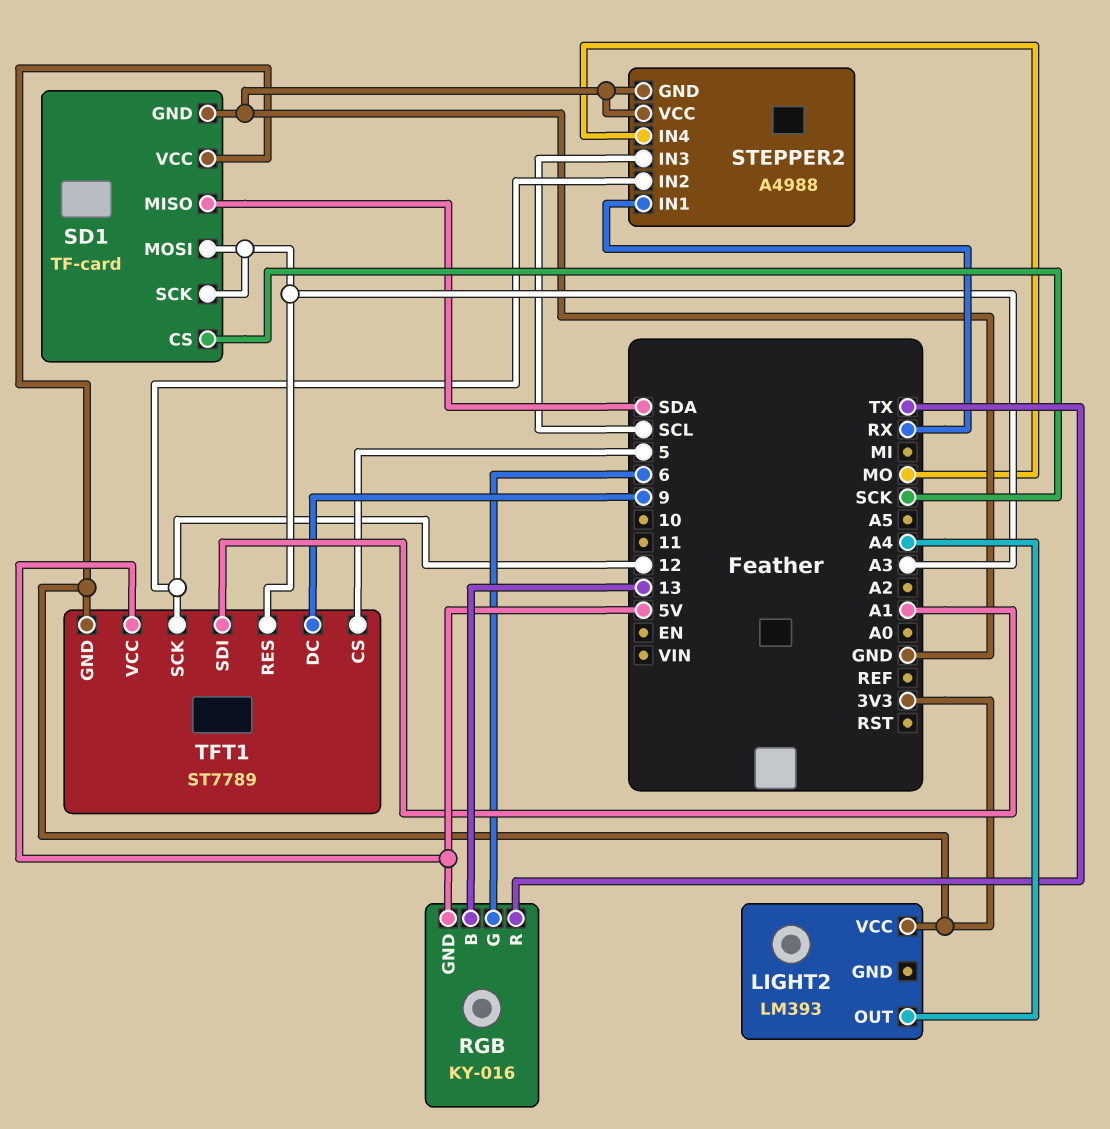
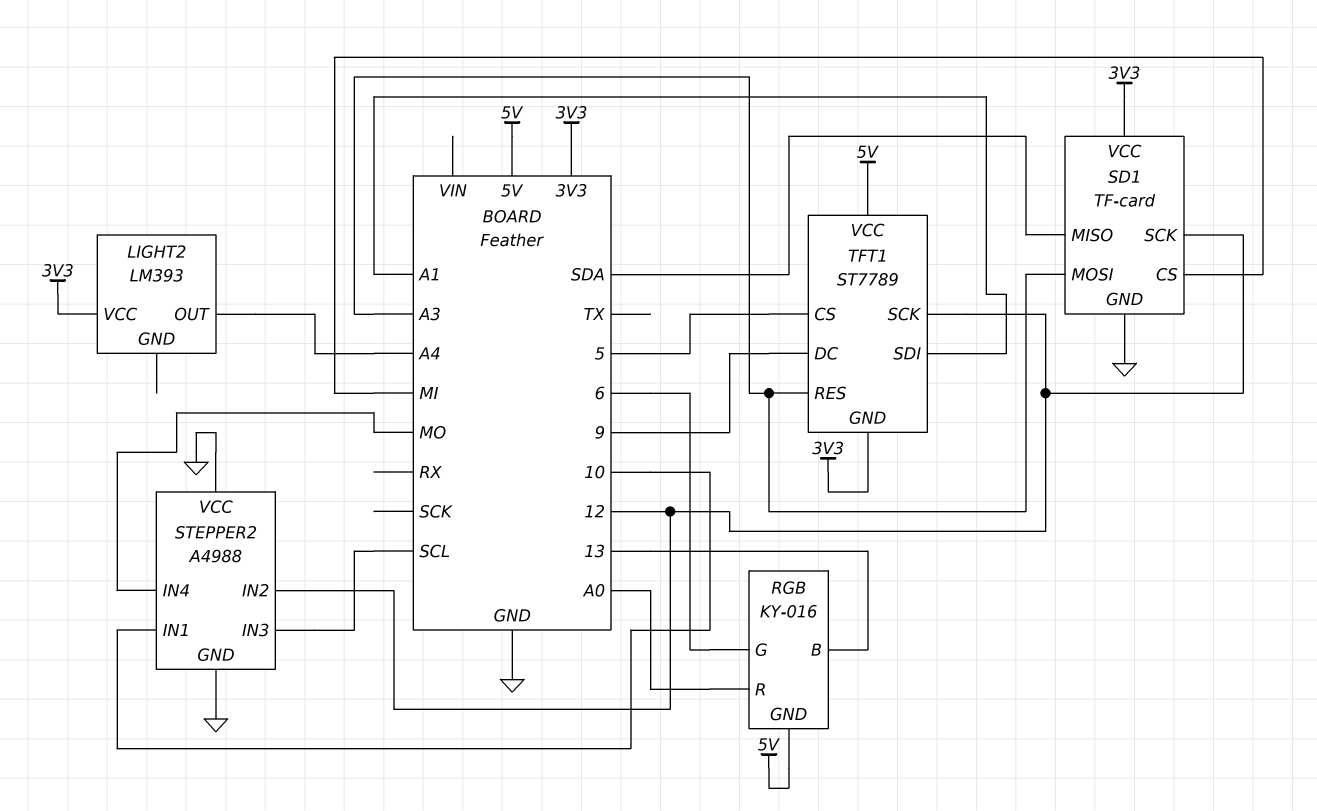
RGB pin R: TX -> A0
SD1 pin CS: SCK -> MI
SD1 pin SCK: A3 -> 12
STEPPER2 pin IN1: RX -> 10

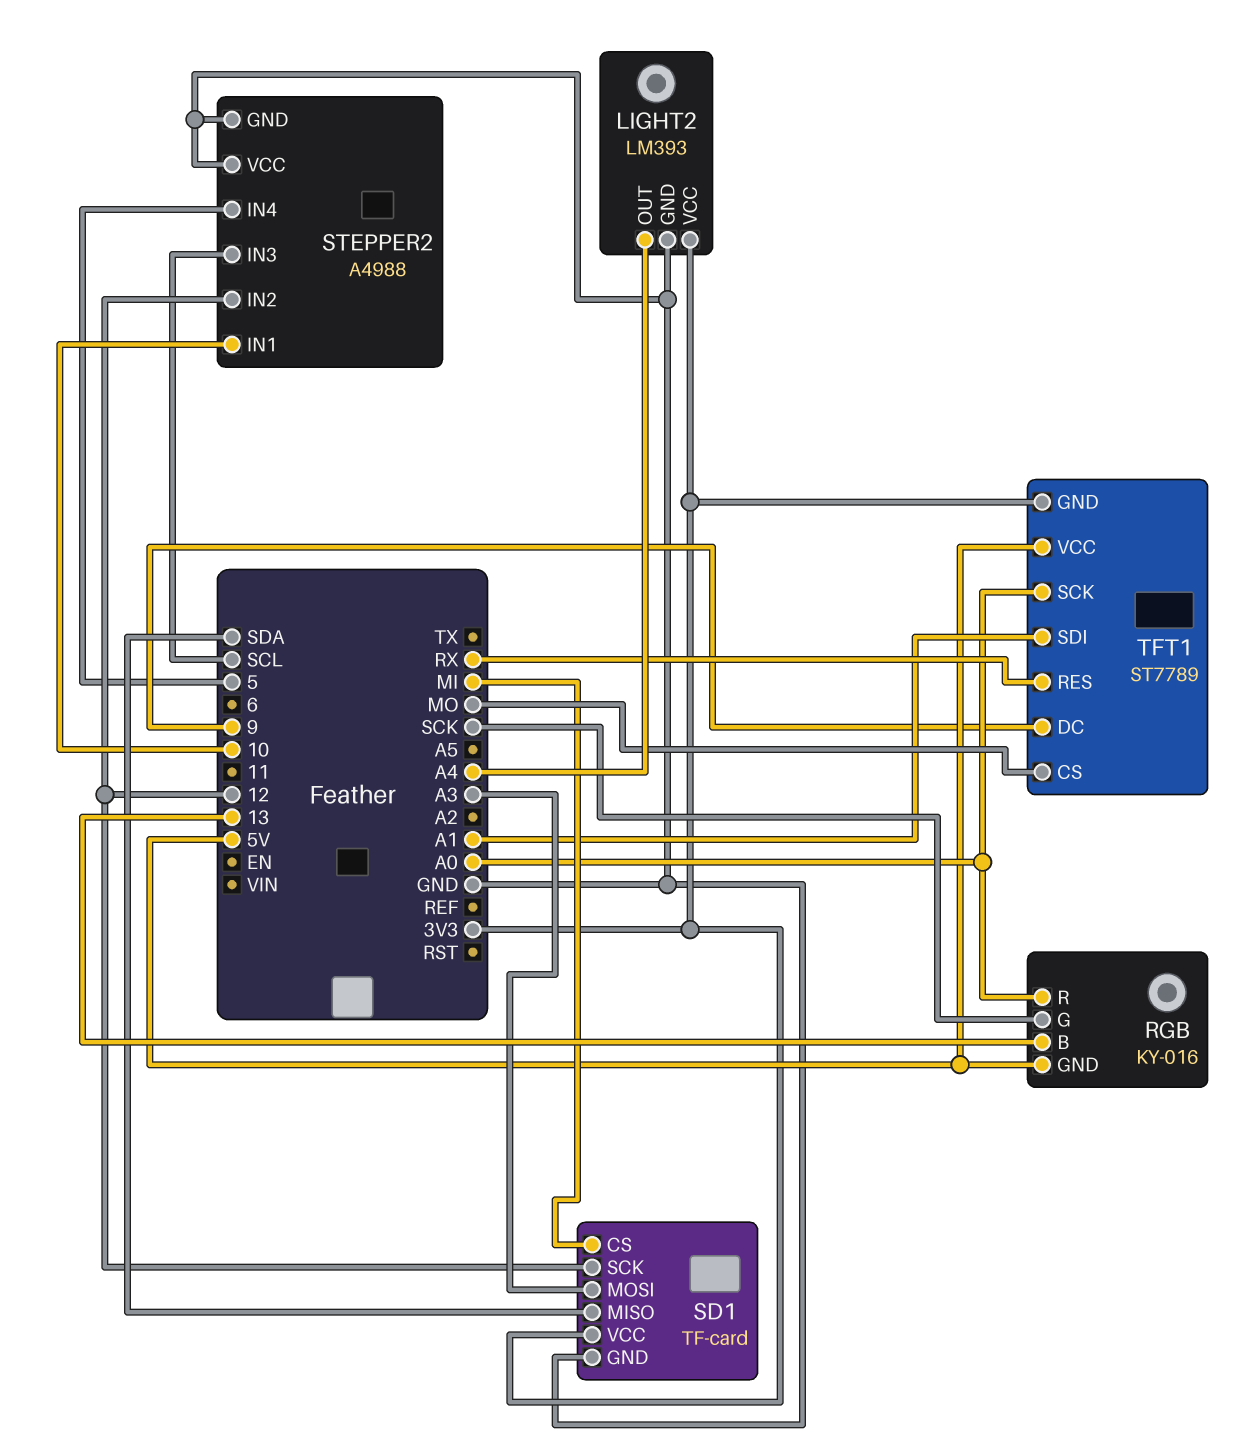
LIGHT2 pin GND: none -> GND
RGB pin G: 6 -> SCK
STEPPER2 pin IN4: MO -> 5
TFT1 pin CS: 5 -> MO
TFT1 pin RES: A3 -> RX
TFT1 pin SCK: 12 -> A0

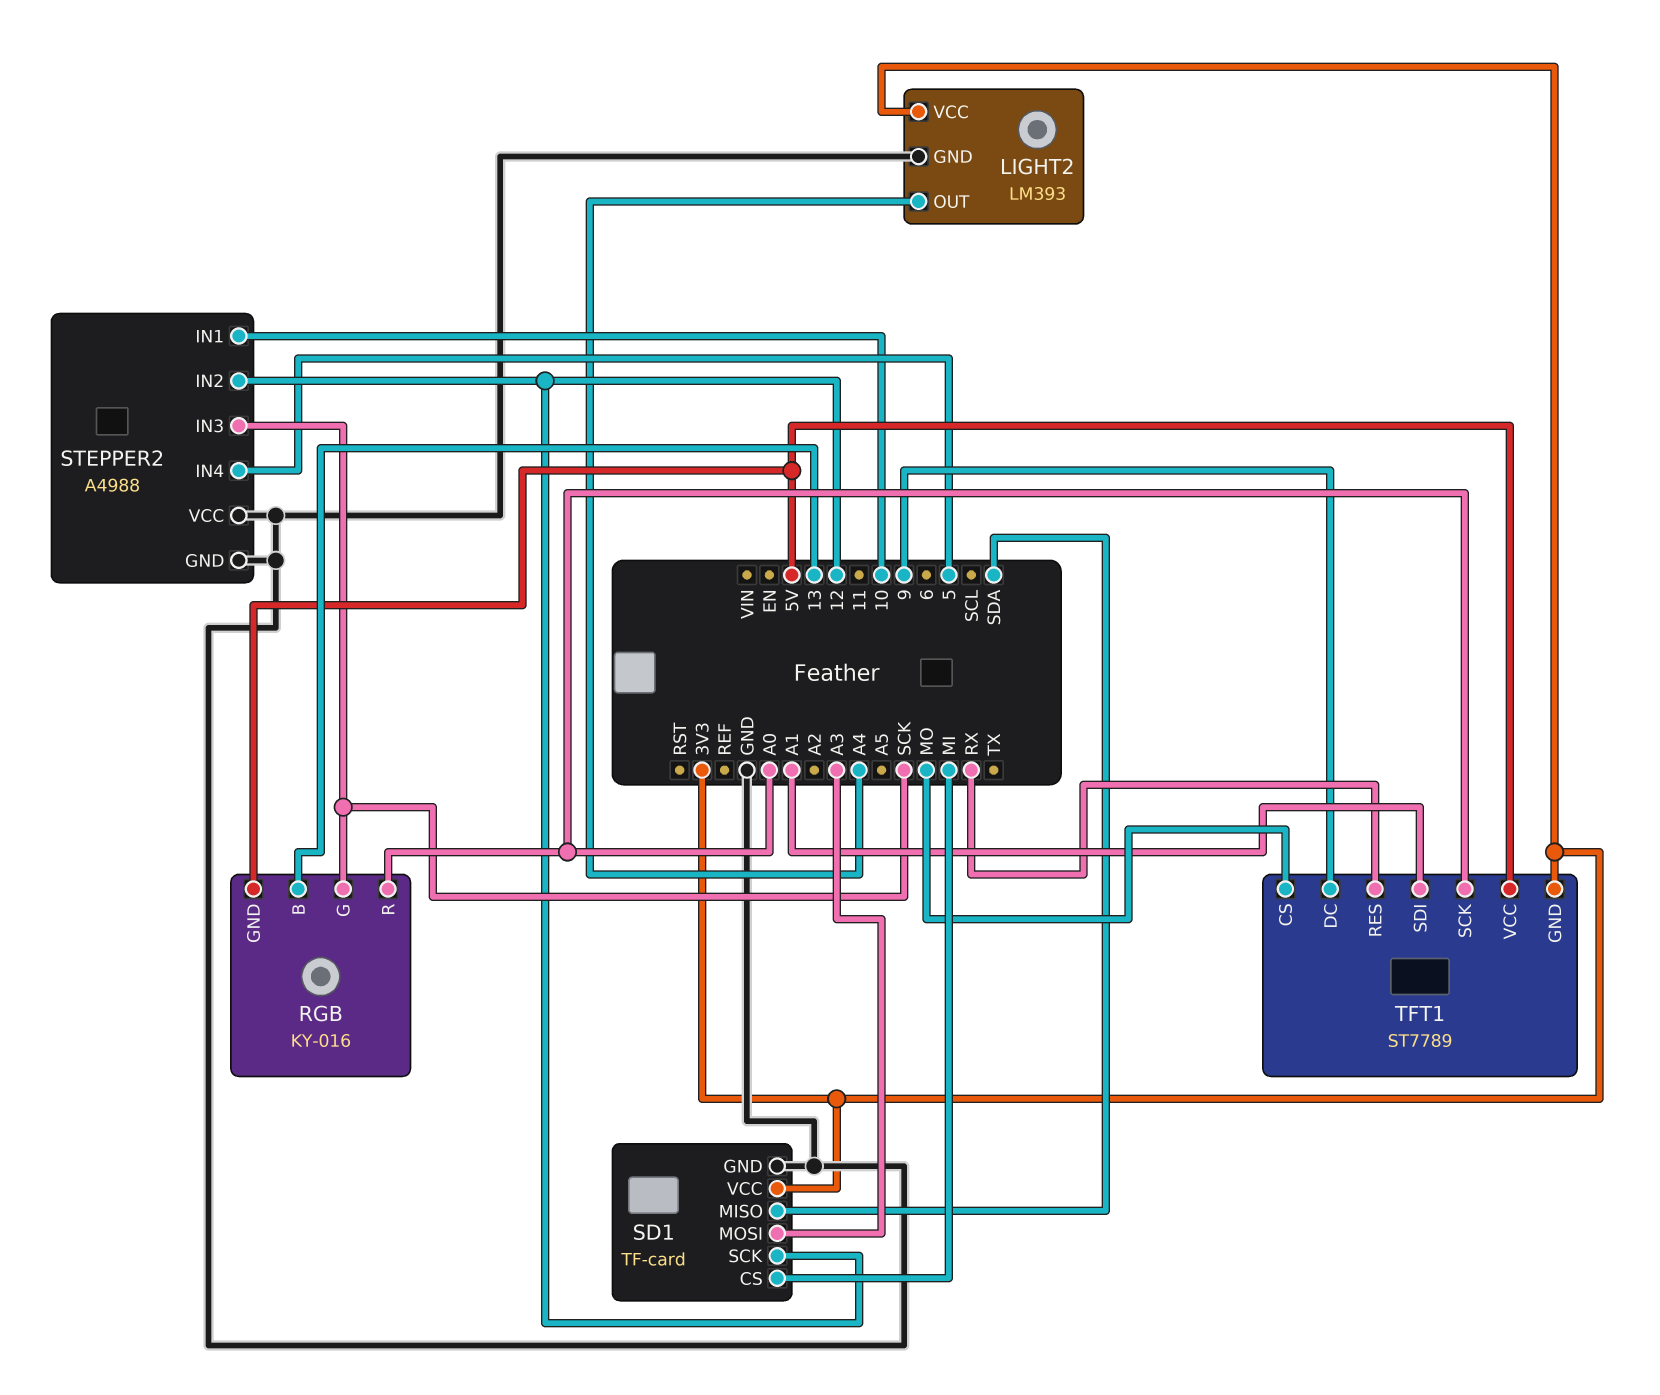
STEPPER2 pin IN3: SCL -> SCK

